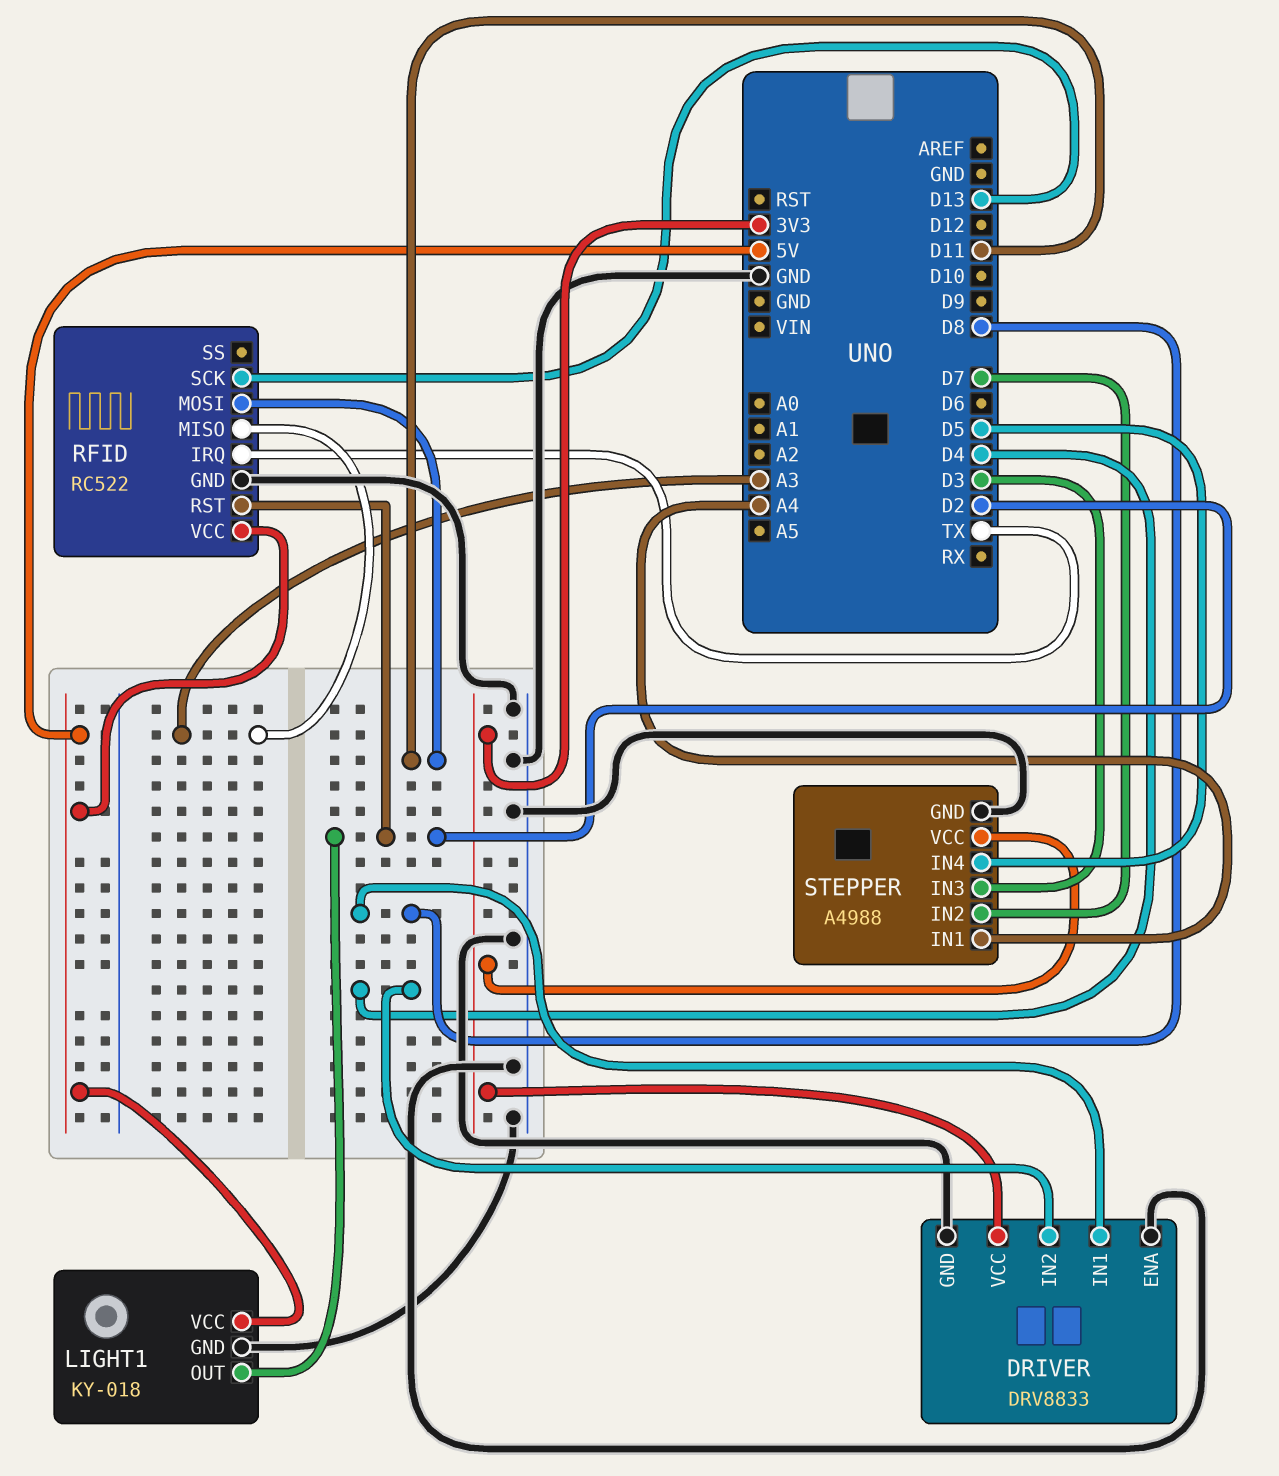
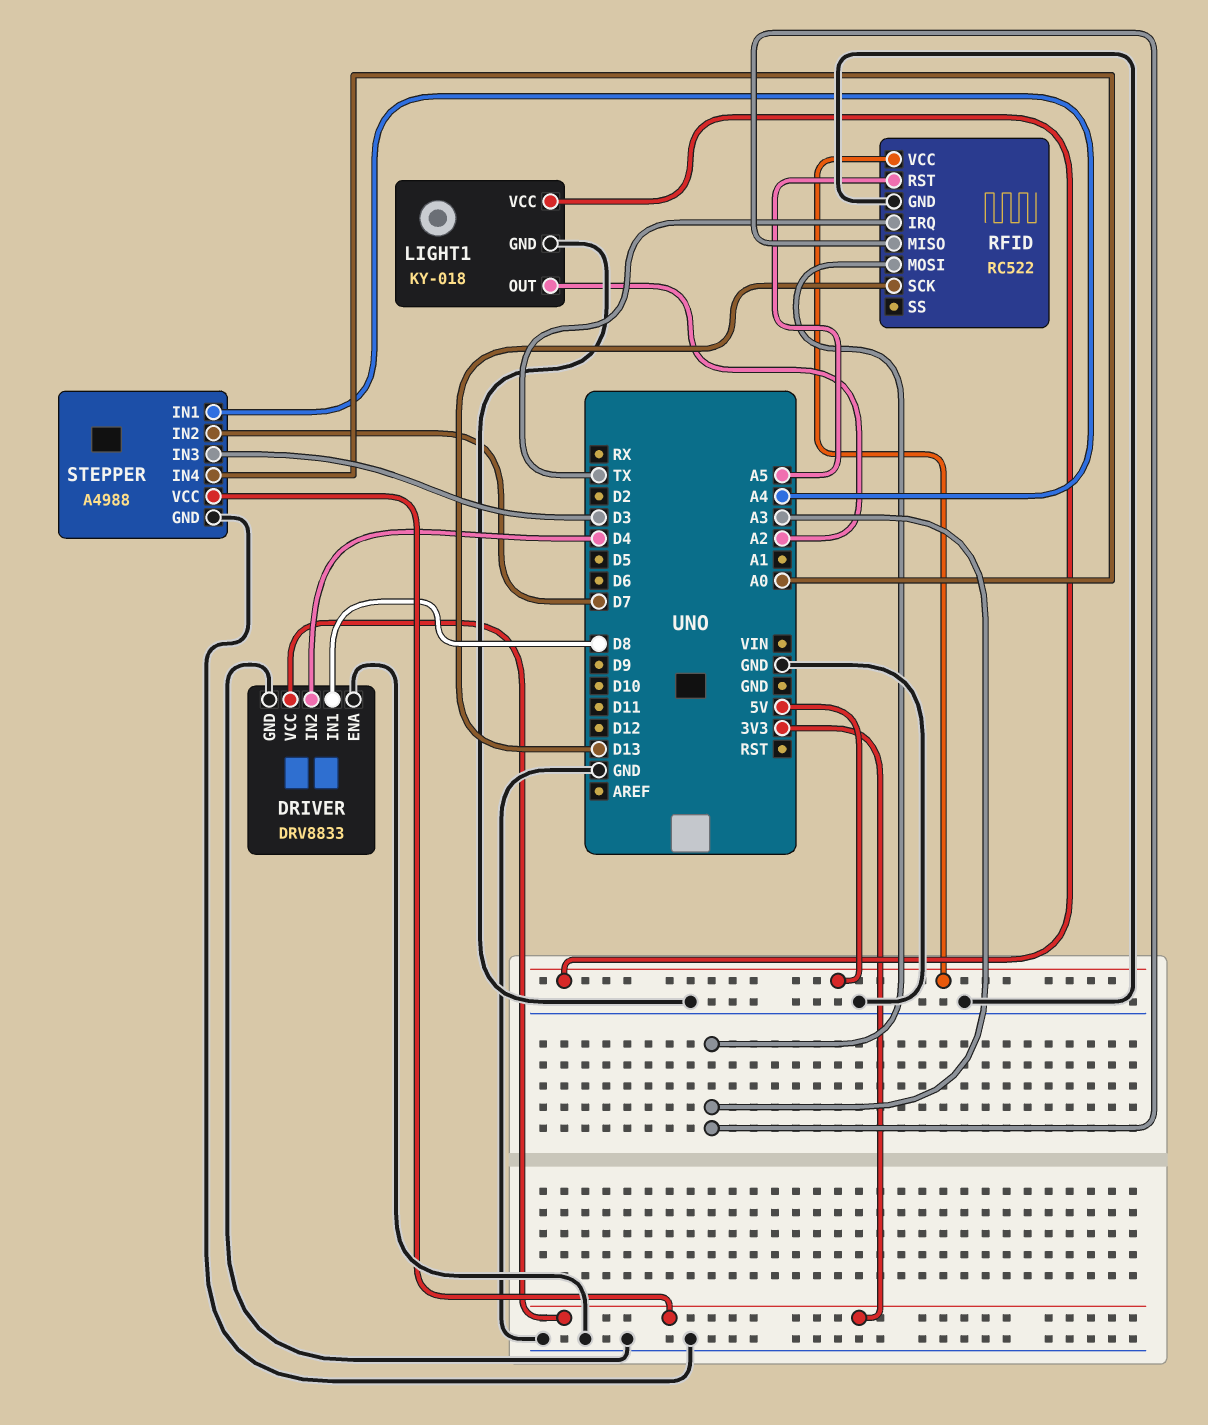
LIGHT1 pin OUT: D2 -> A2
RFID pin MOSI: D11 -> A3
RFID pin RST: D2 -> A5
STEPPER pin IN4: D5 -> A0

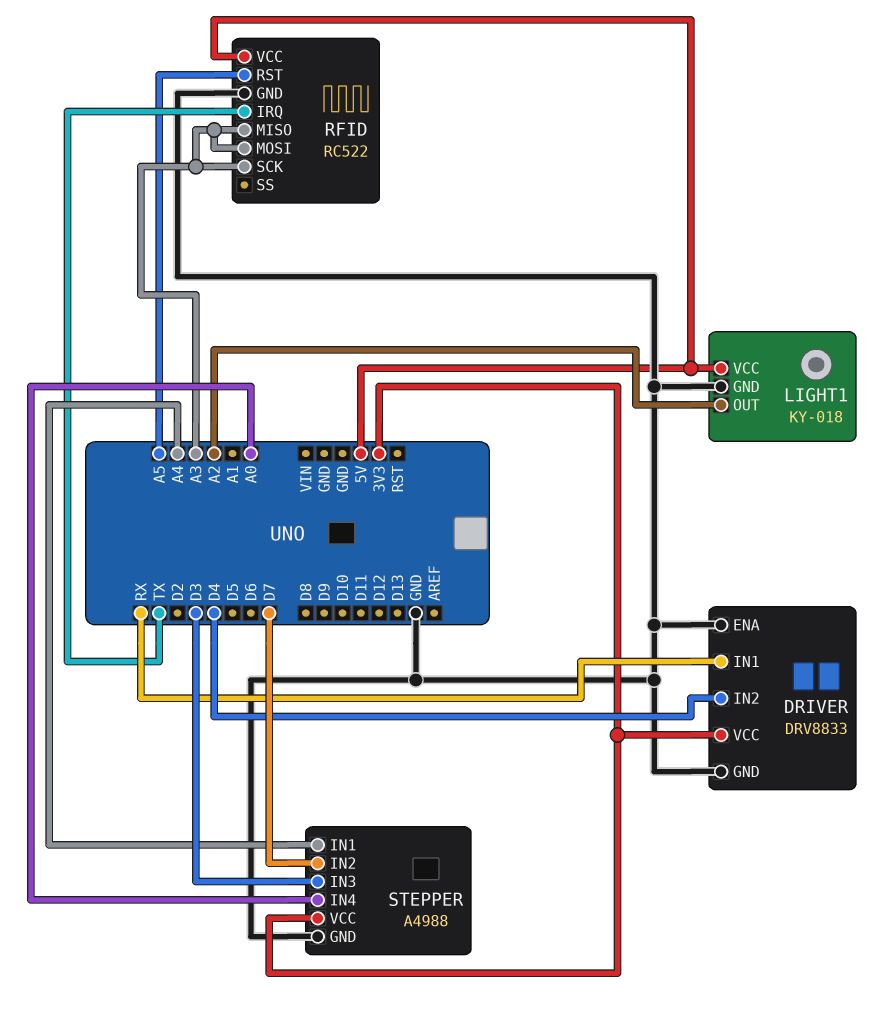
DRIVER pin IN1: D8 -> RX
RFID pin SCK: D13 -> A3

